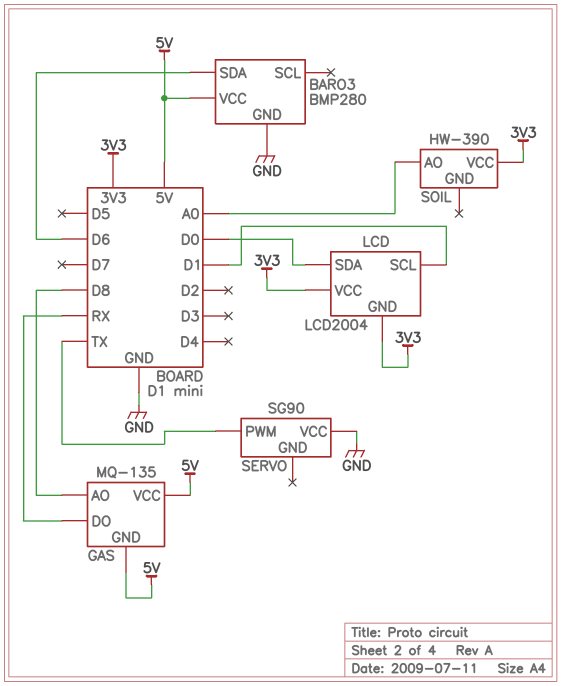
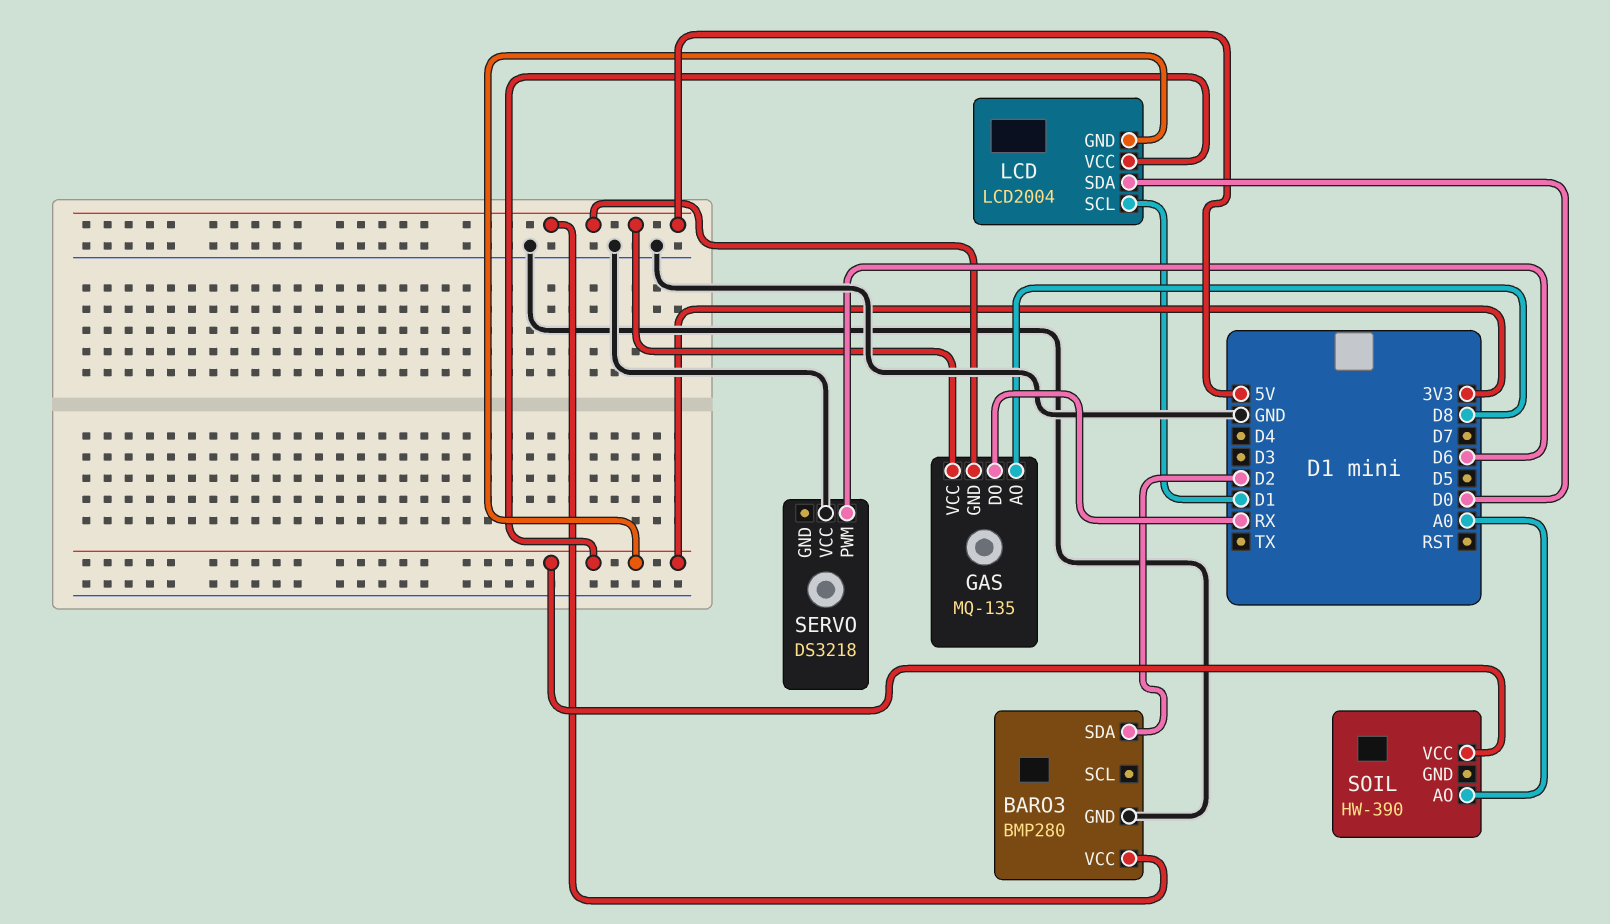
BARO3 pin SDA: D6 -> D2
SERVO: SG90 -> DS3218
SERVO pin PWM: TX -> D6

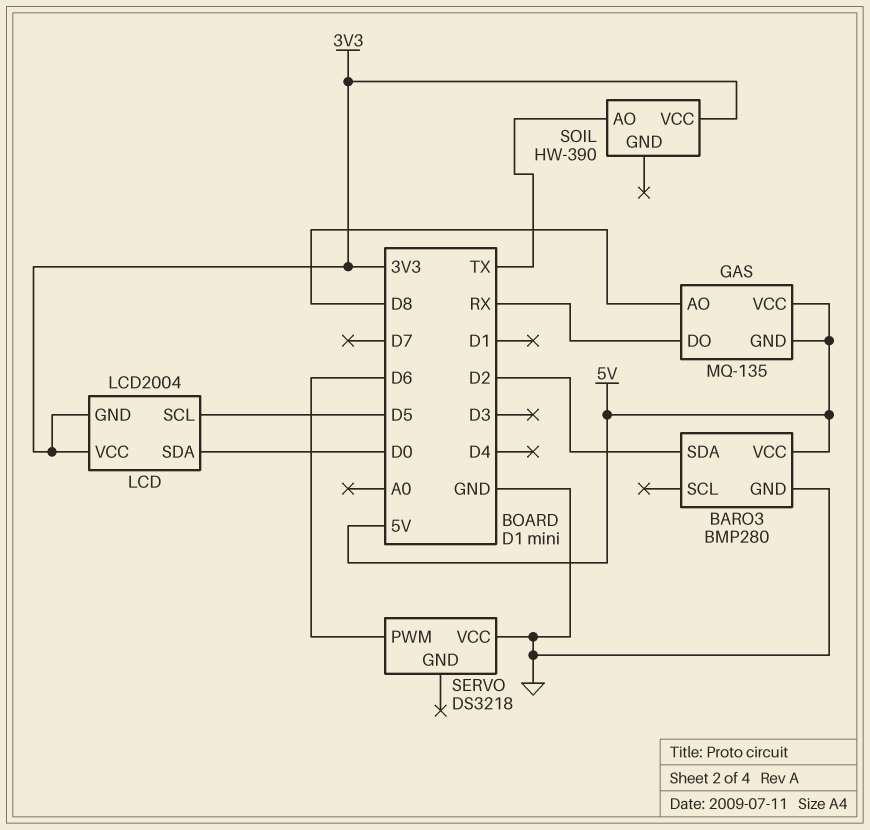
LCD pin SCL: D1 -> D5
SOIL pin AO: A0 -> TX

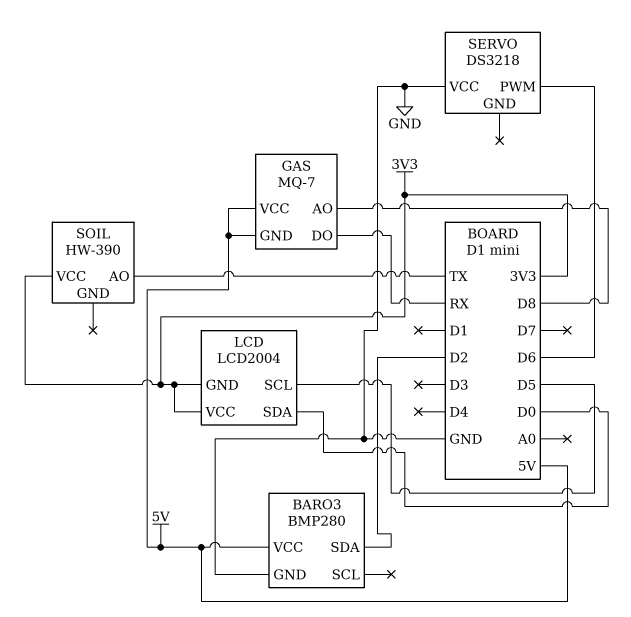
GAS: MQ-135 -> MQ-7

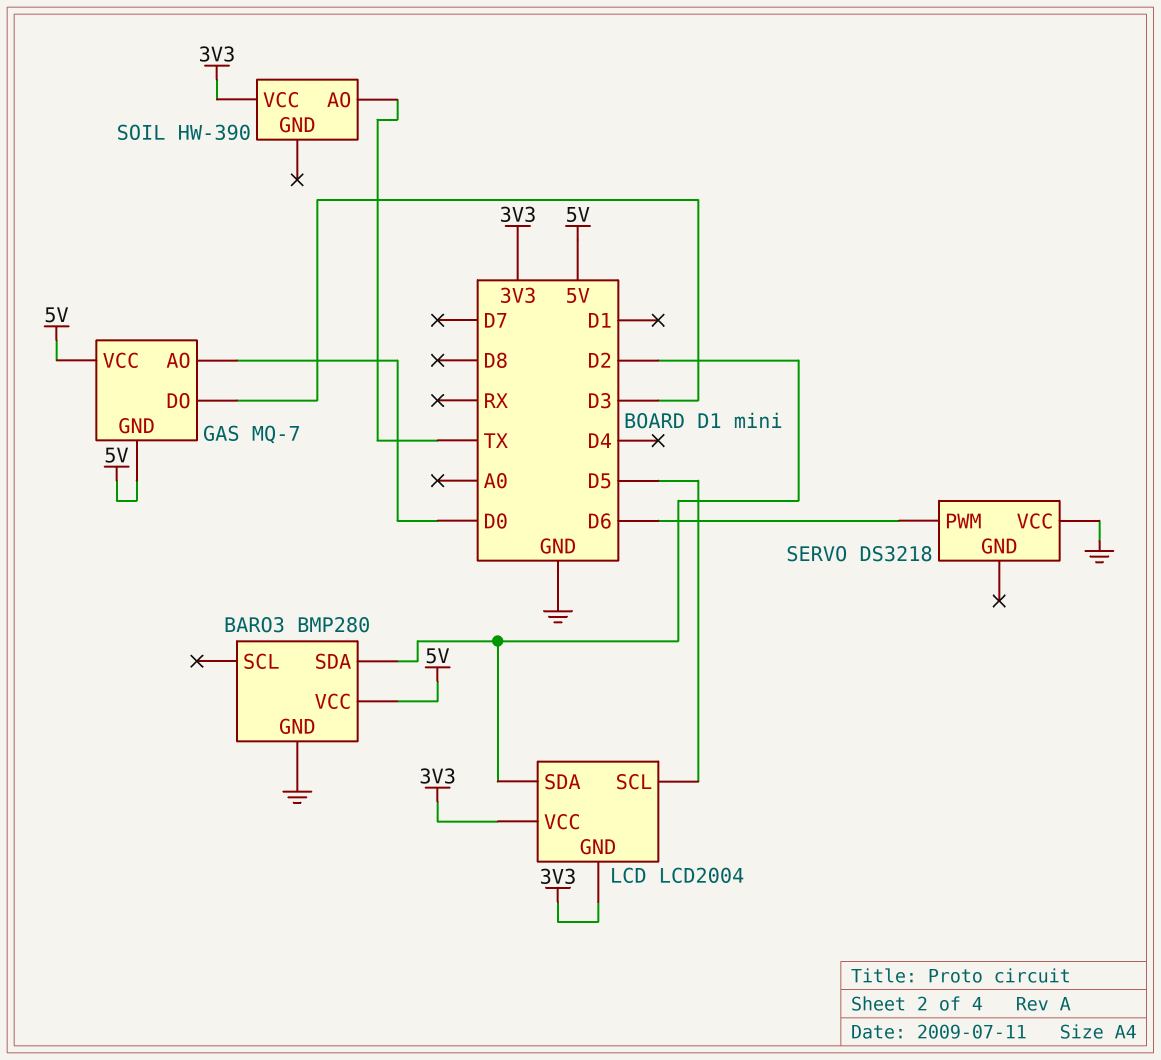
GAS pin AO: D8 -> D0
GAS pin DO: RX -> D3
LCD pin SDA: D0 -> D2

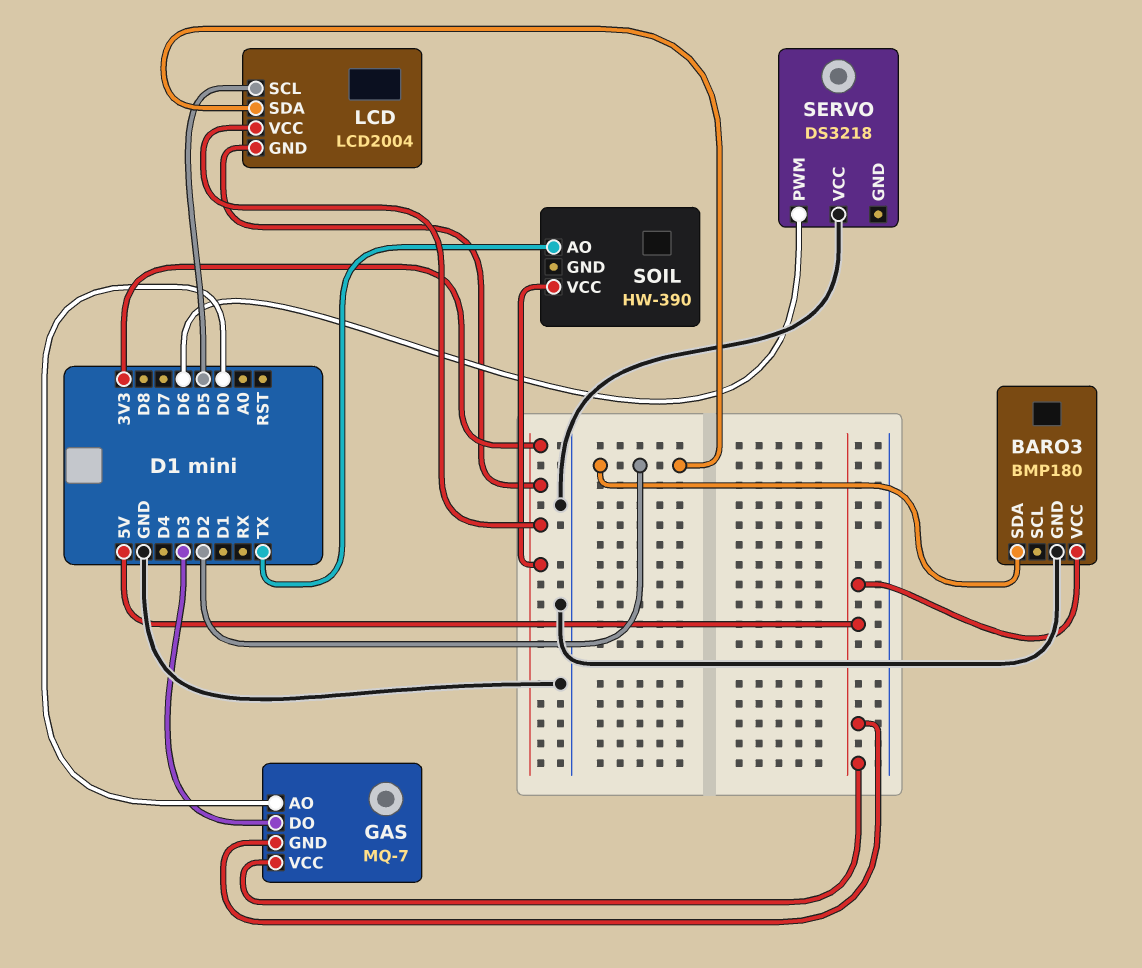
BARO3: BMP280 -> BMP180

